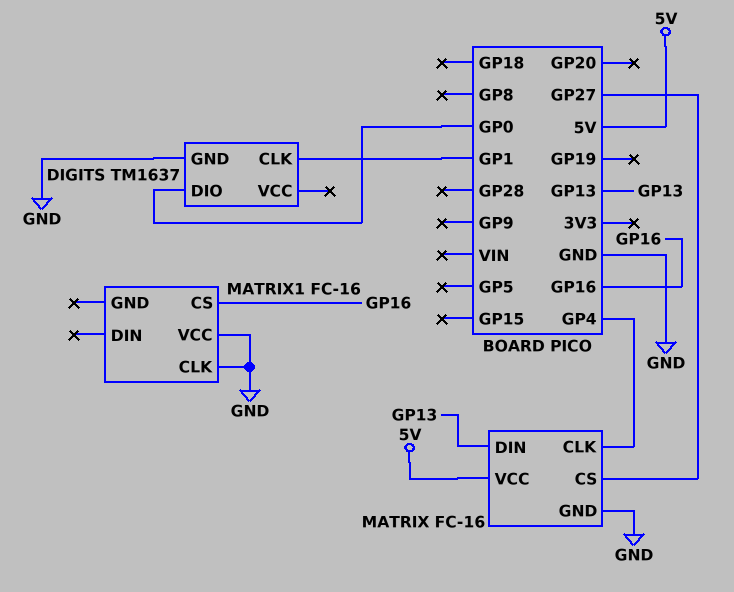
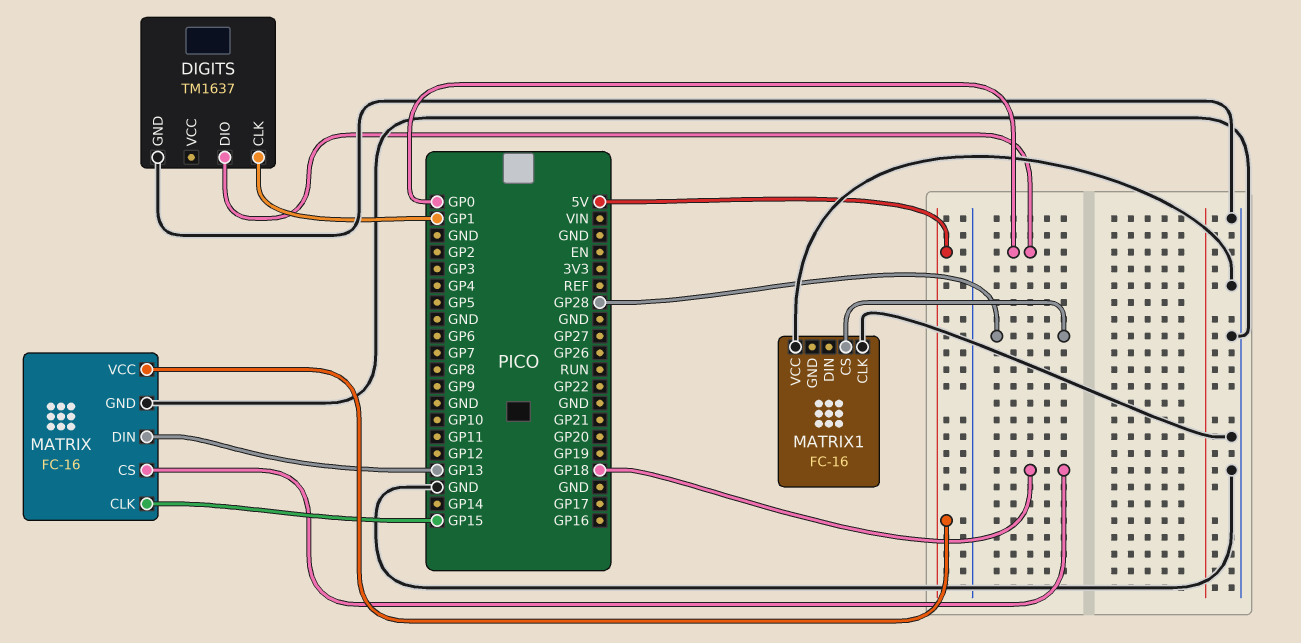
MATRIX pin CLK: GP4 -> GP15
MATRIX pin CS: GP27 -> GP18
MATRIX1 pin CS: GP16 -> GP28

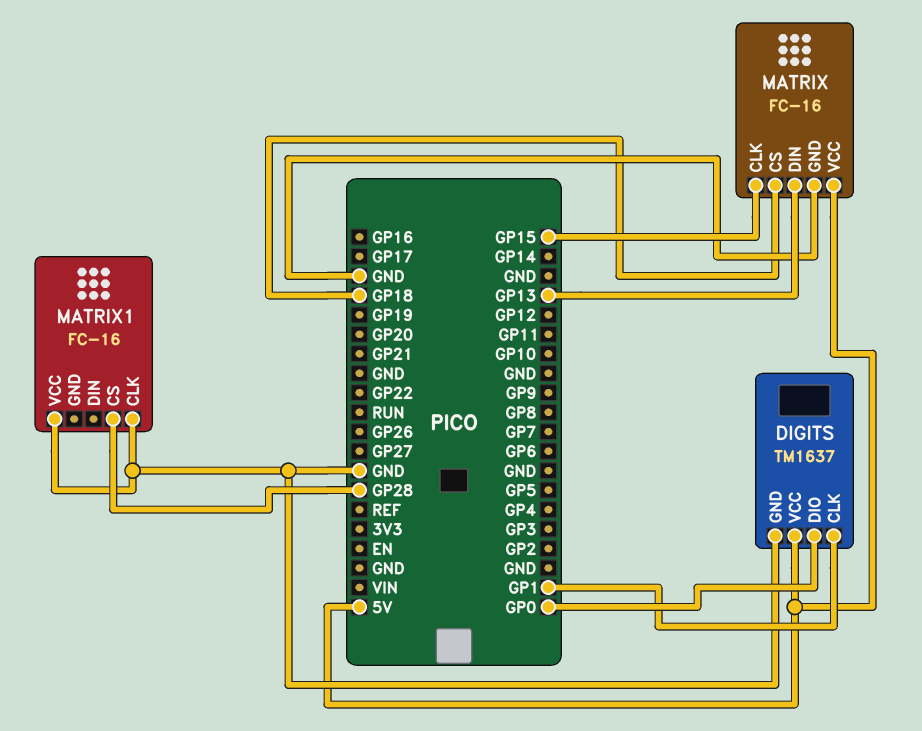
DIGITS pin VCC: none -> 5V

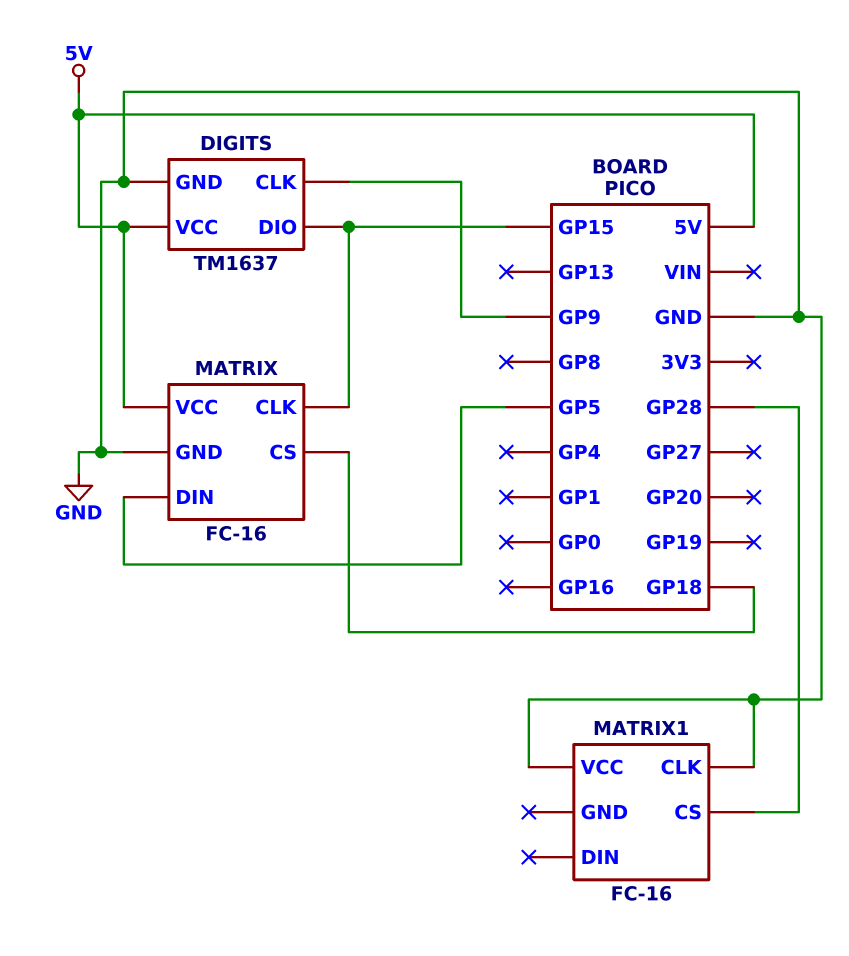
DIGITS pin CLK: GP1 -> GP9
DIGITS pin DIO: GP0 -> GP15
MATRIX pin DIN: GP13 -> GP5

